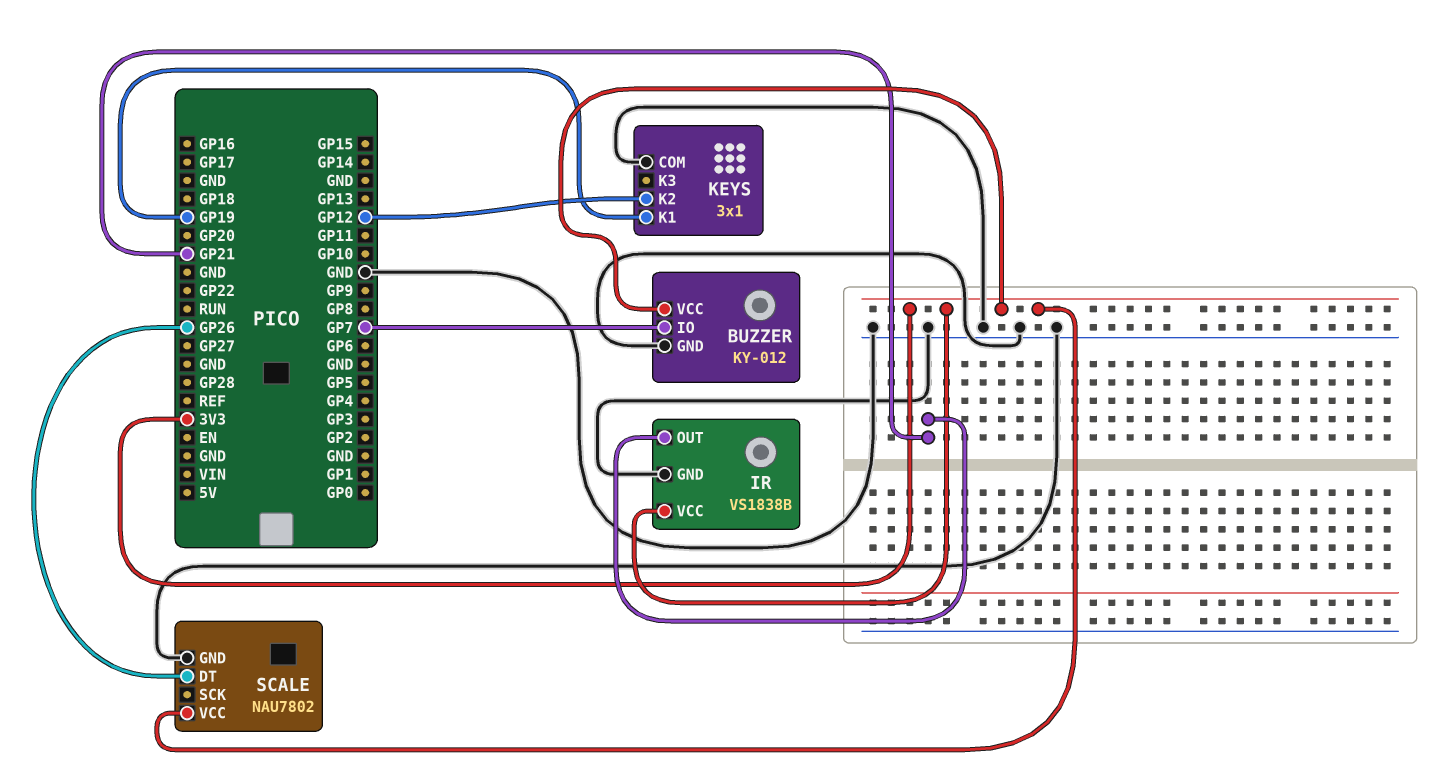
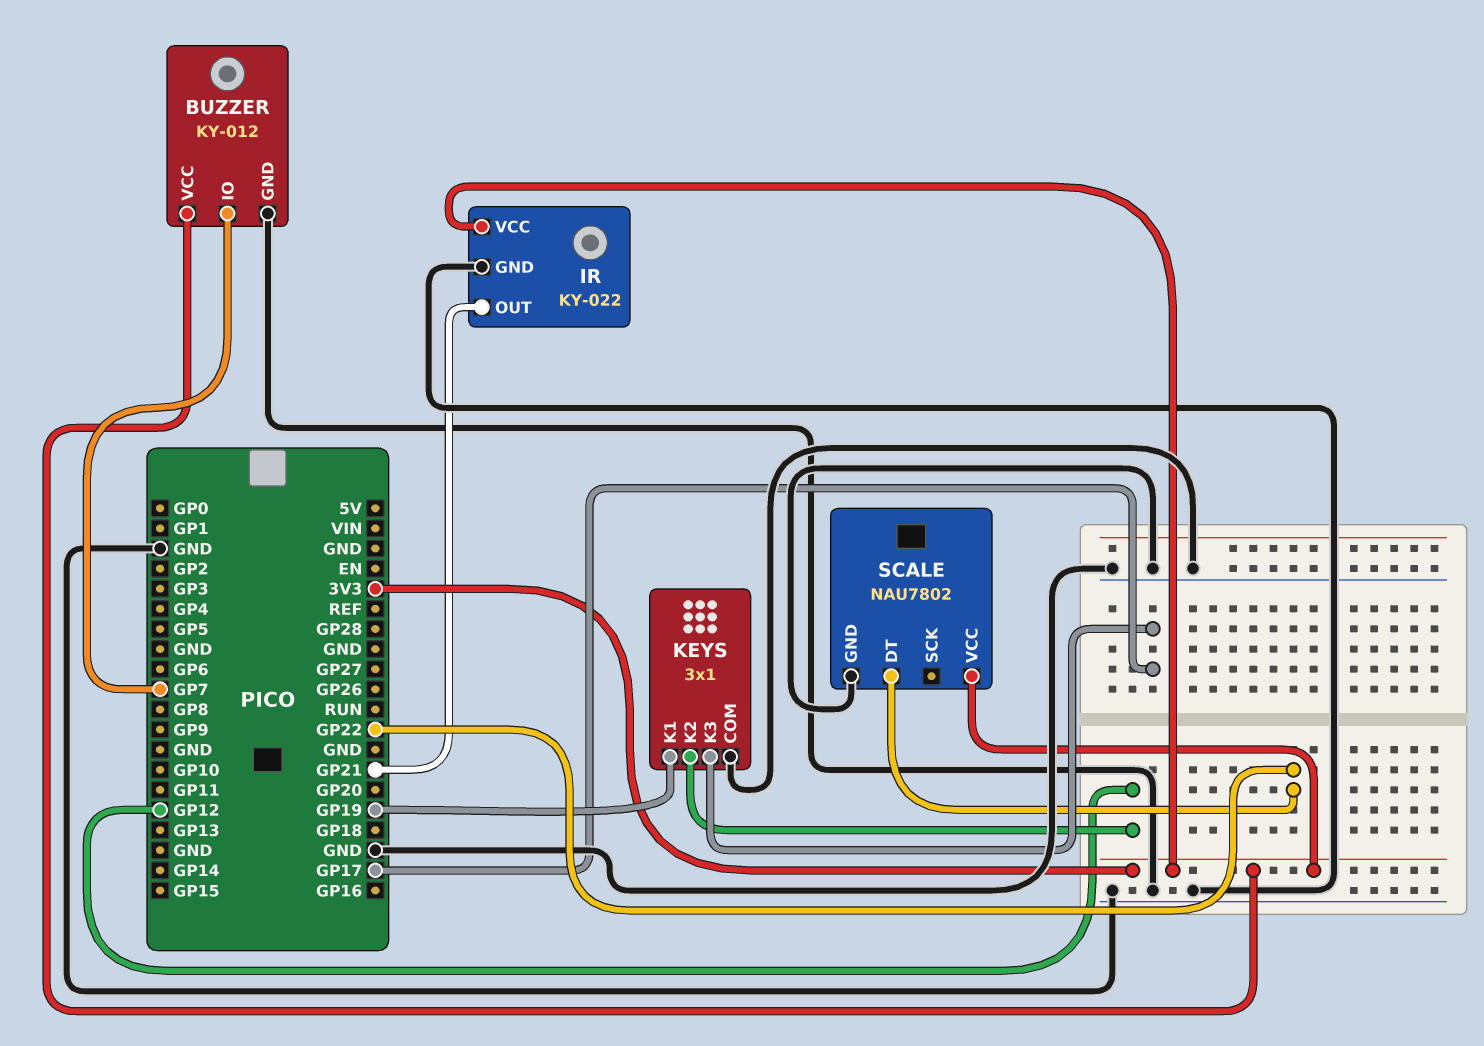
IR: VS1838B -> KY-022
KEYS pin K3: none -> GP17
SCALE pin DT: GP26 -> GP22

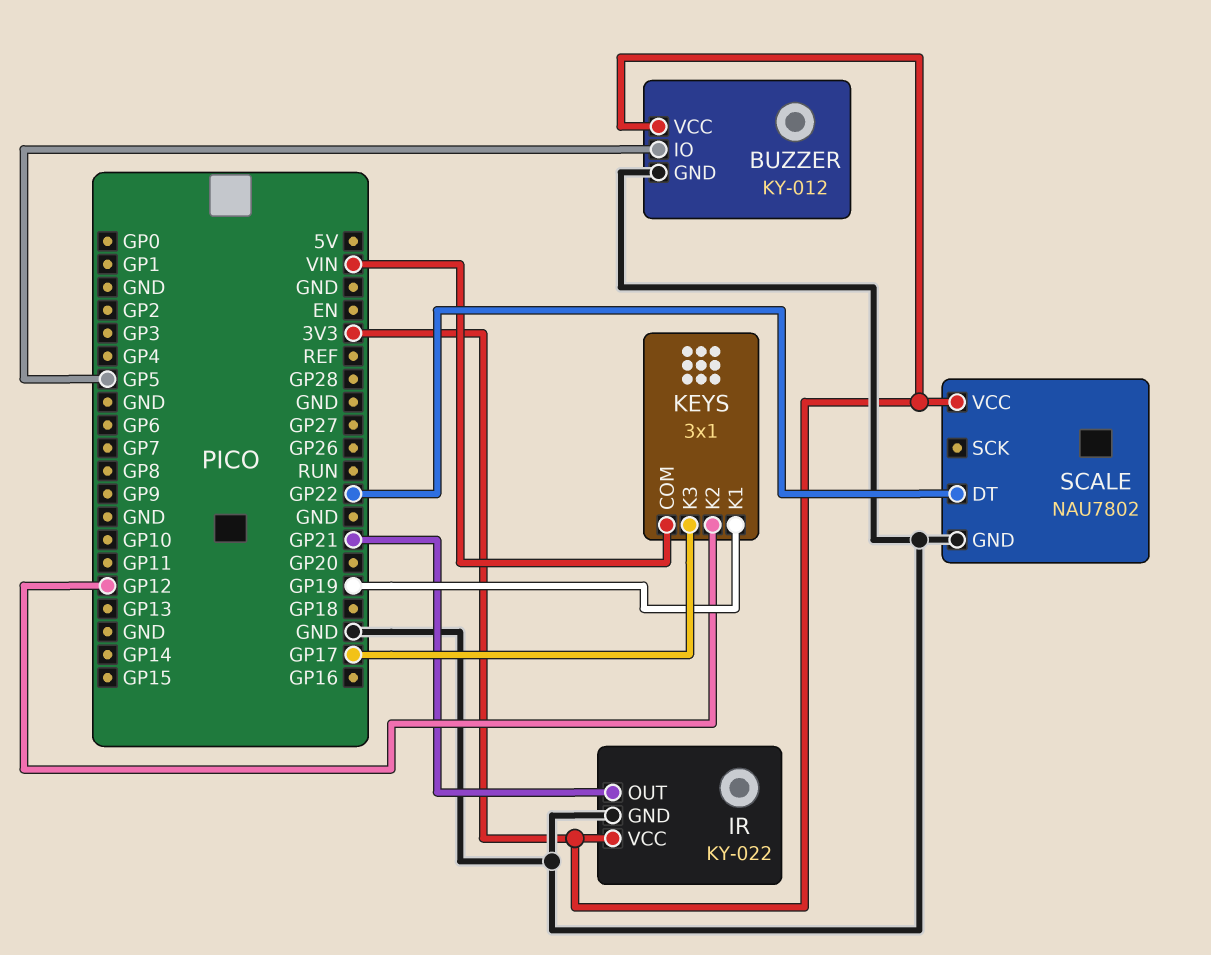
BUZZER pin IO: GP7 -> GP5
KEYS pin COM: GND -> VIN

